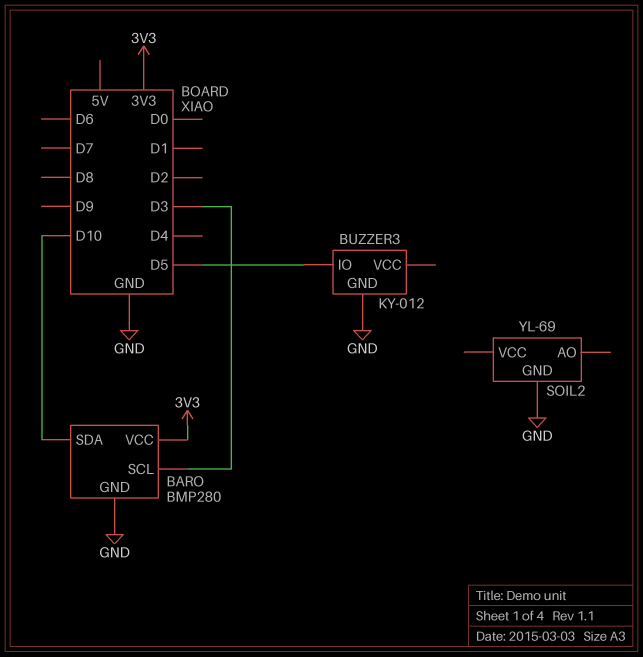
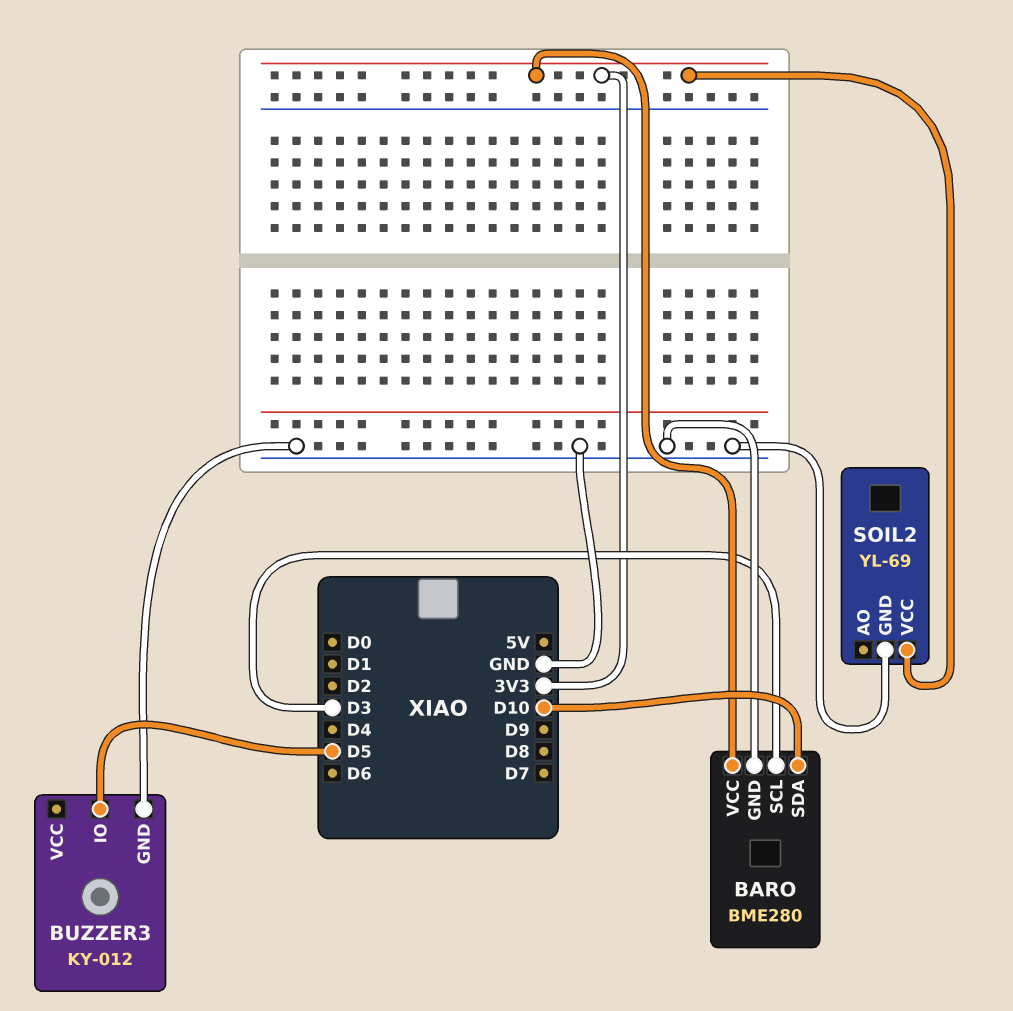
BARO: BMP280 -> BME280
SOIL2 pin VCC: none -> 3V3

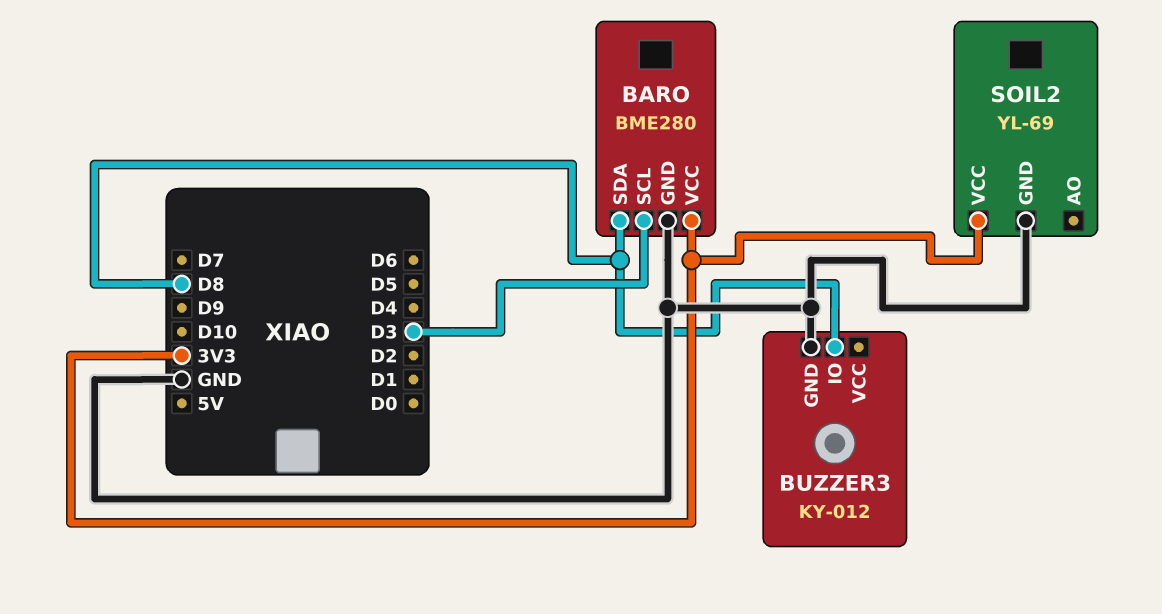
BARO pin SDA: D10 -> D8
BUZZER3 pin IO: D5 -> D8

